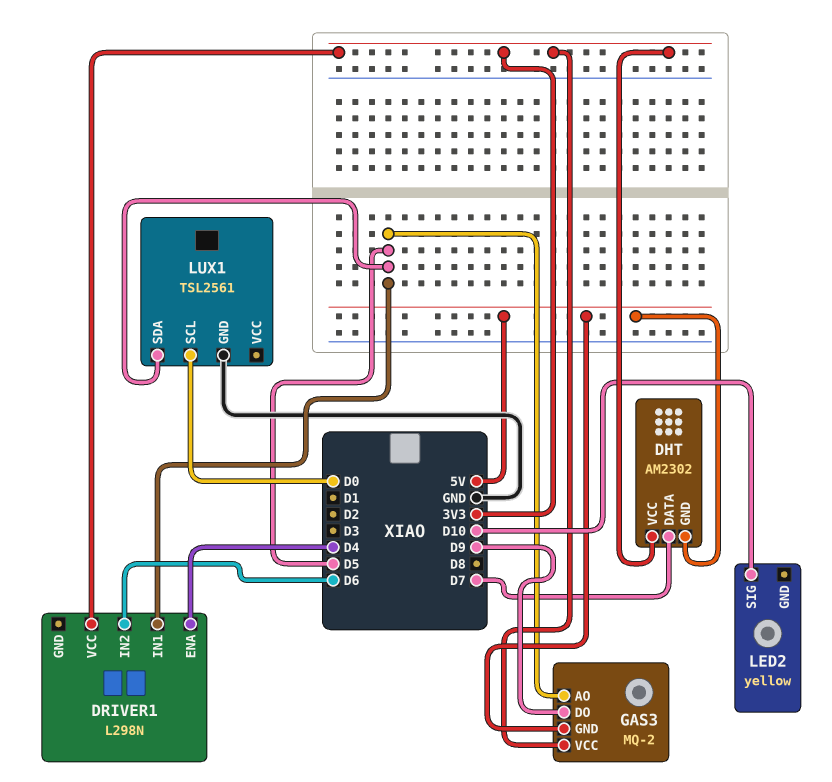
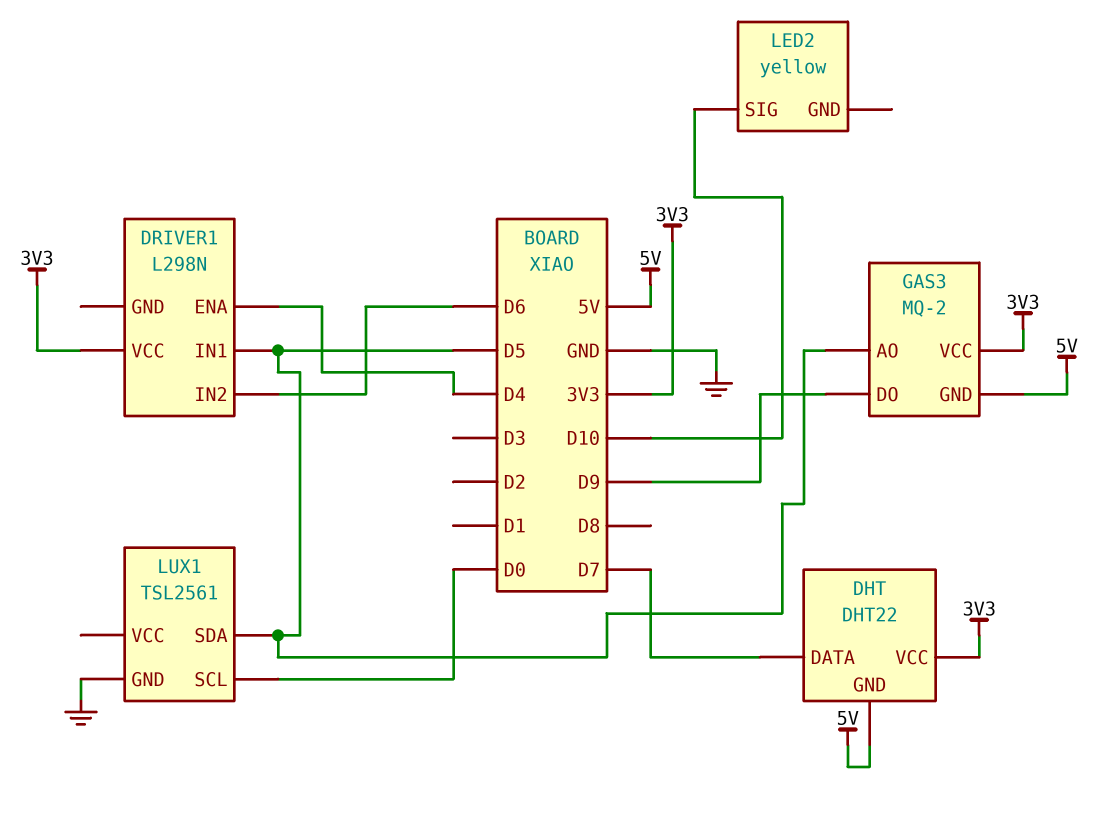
DHT: AM2302 -> DHT22

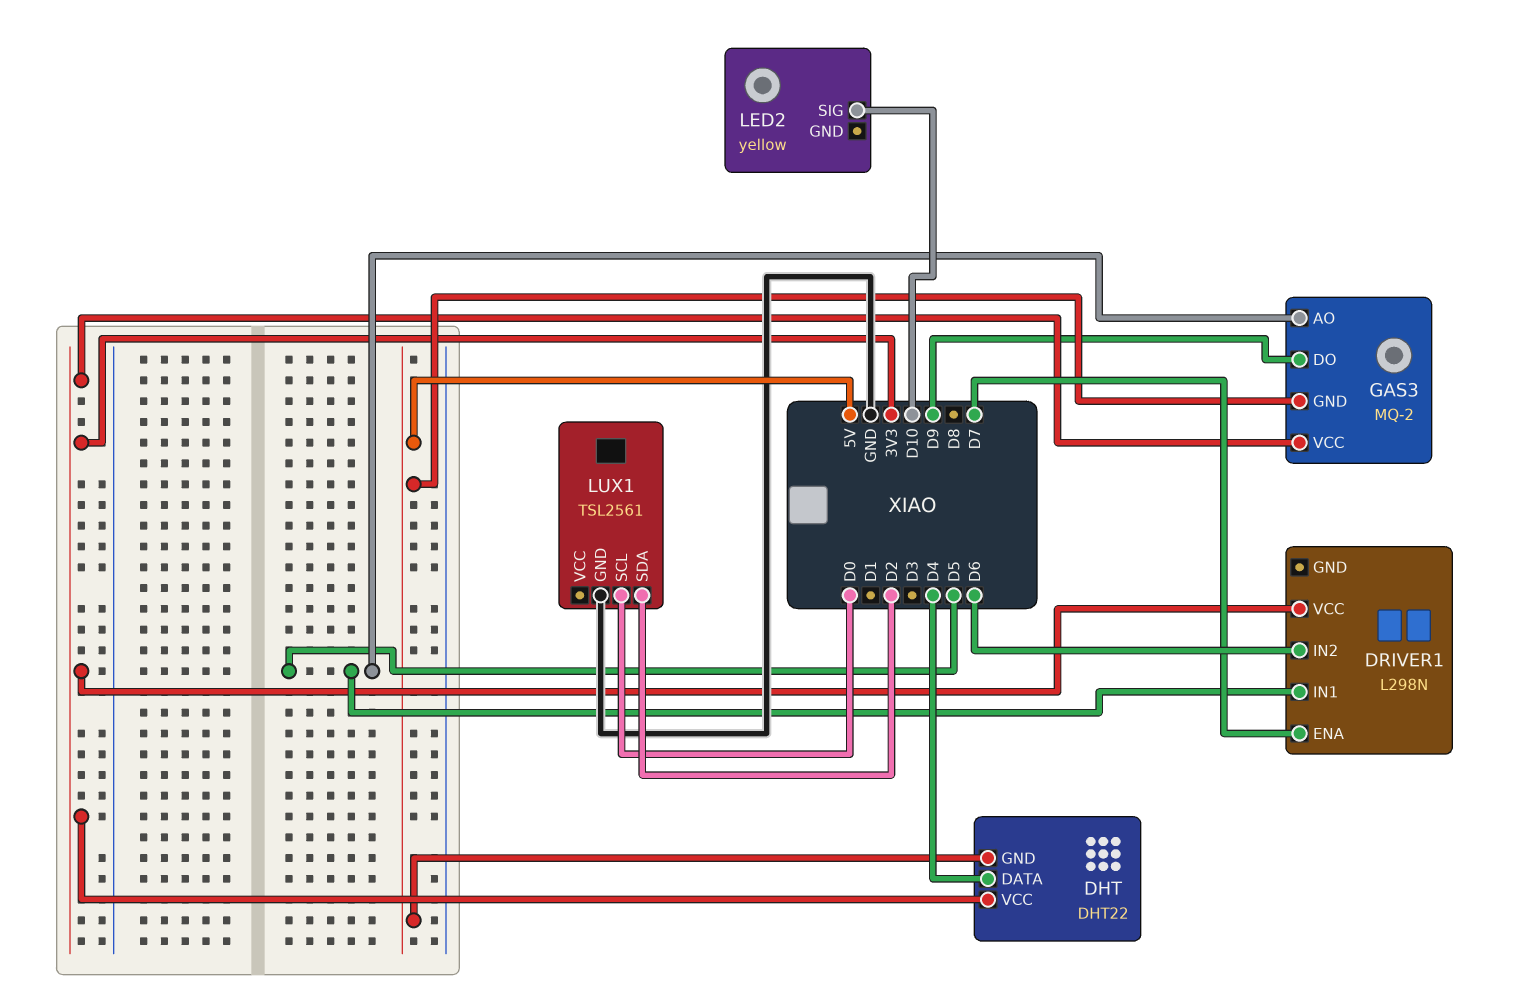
DHT pin DATA: D7 -> D4
DRIVER1 pin ENA: D4 -> D7
LUX1 pin SDA: D5 -> D2

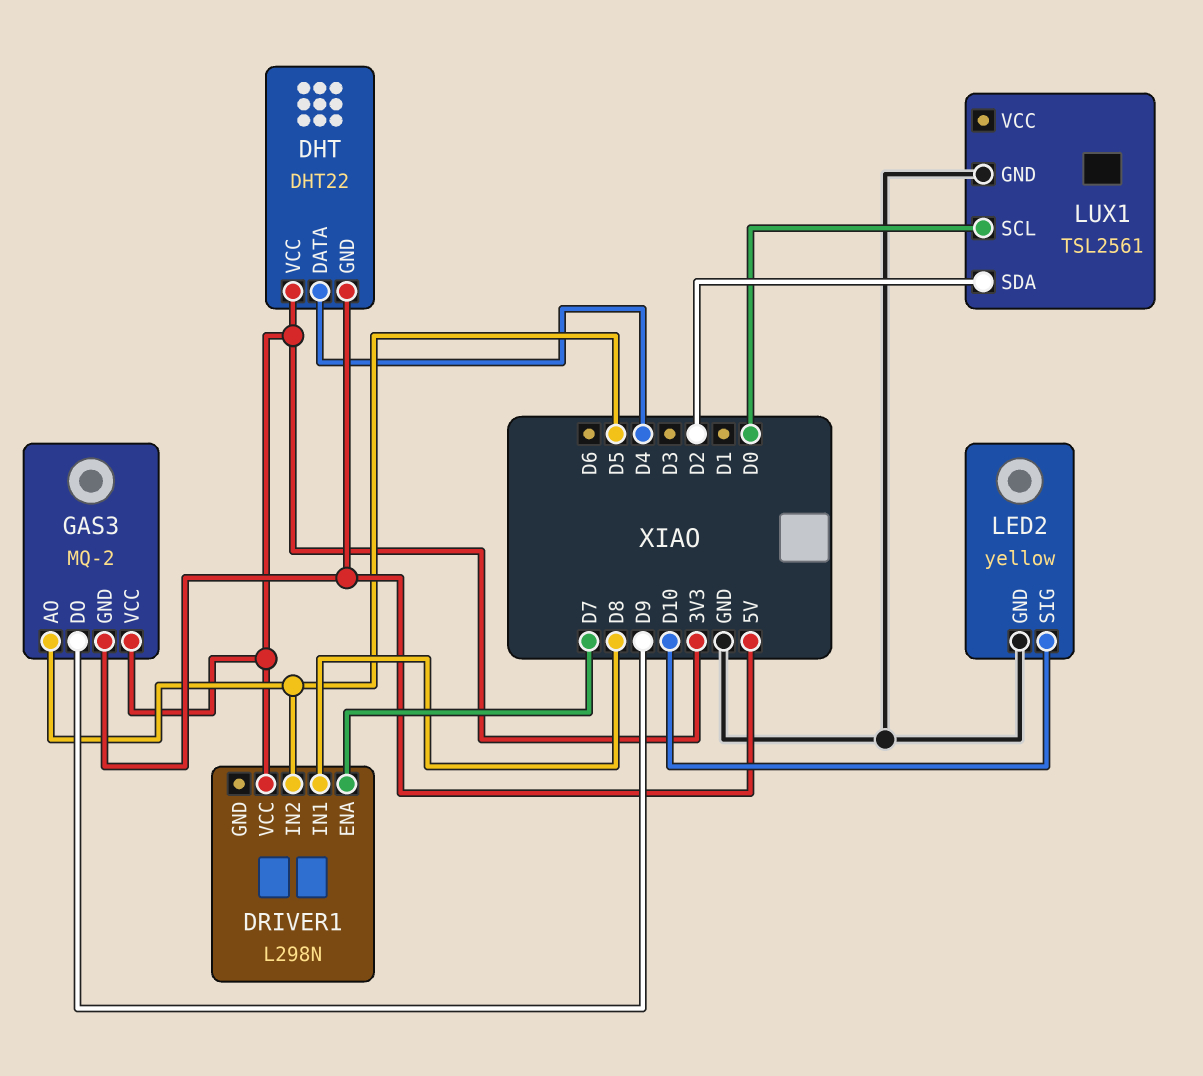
DRIVER1 pin IN1: D5 -> D8
DRIVER1 pin IN2: D6 -> D5
LED2 pin GND: none -> GND

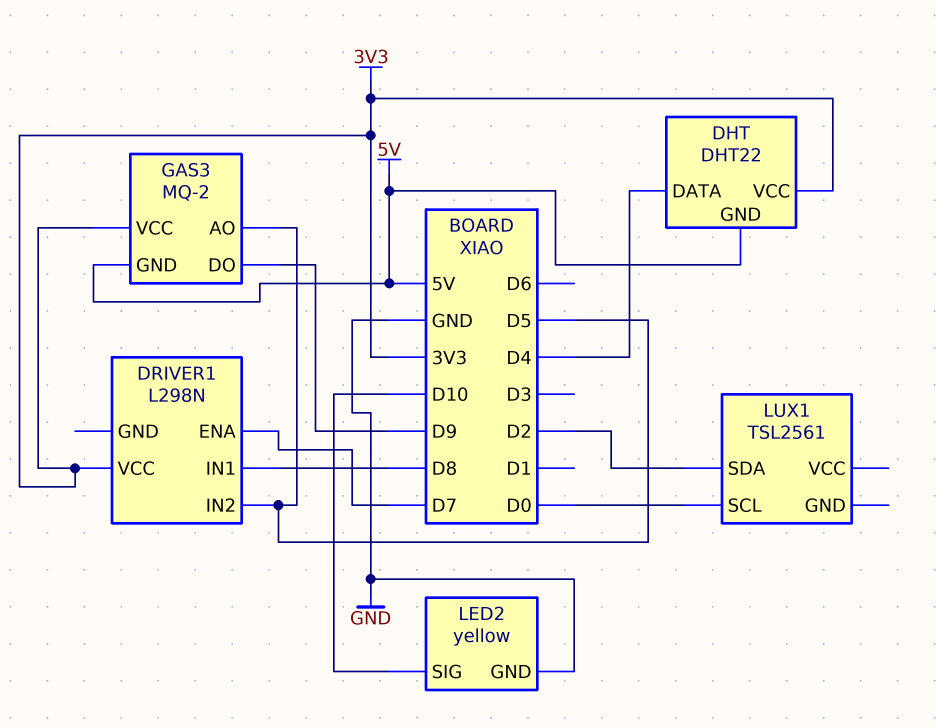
LUX1 pin GND: GND -> none

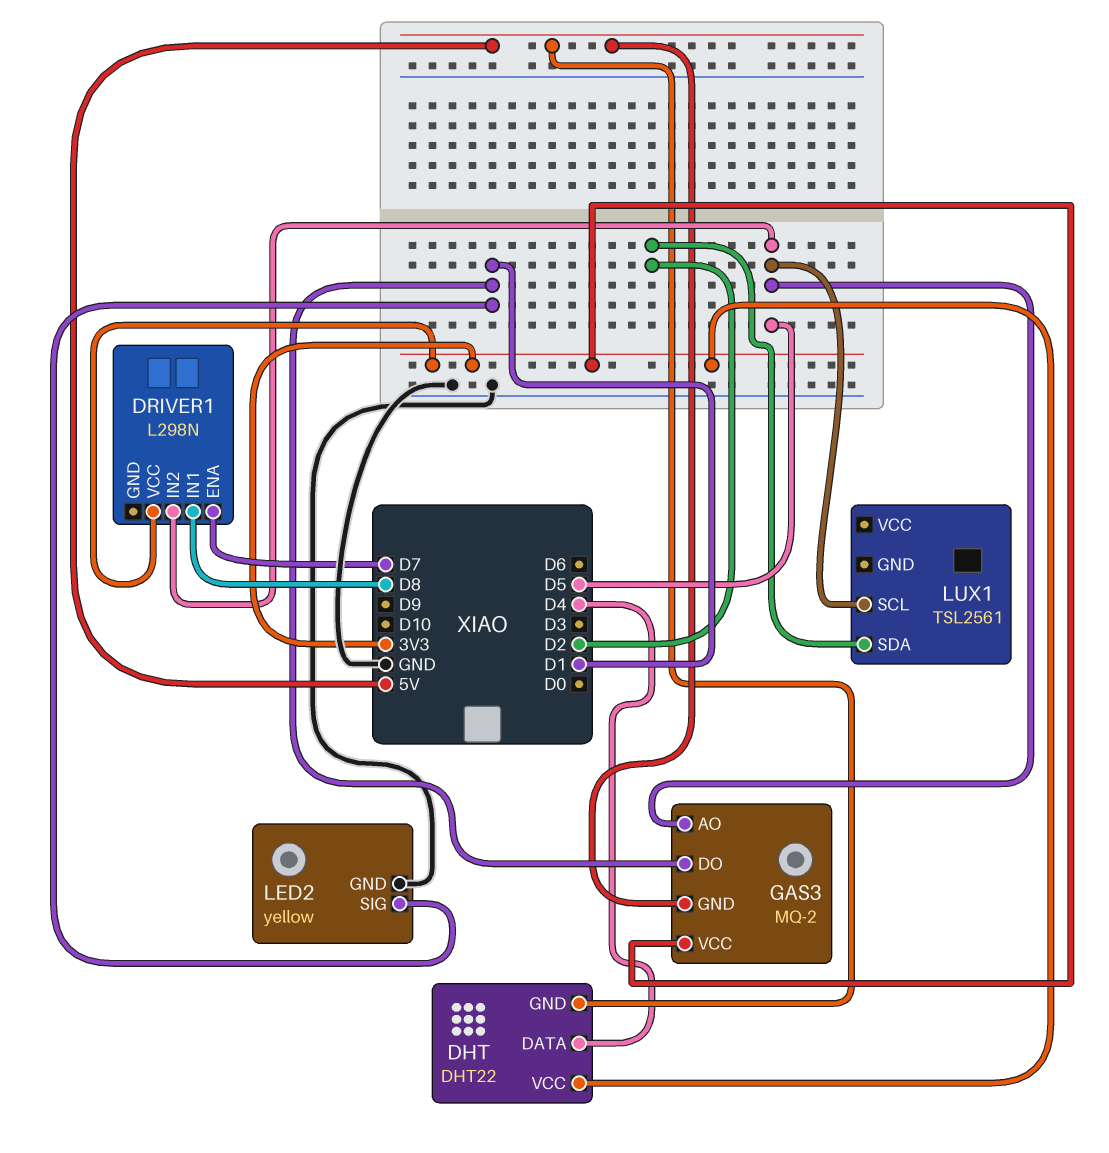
GAS3 pin DO: D9 -> D1
LED2 pin SIG: D10 -> D1
LUX1 pin SCL: D0 -> D5

